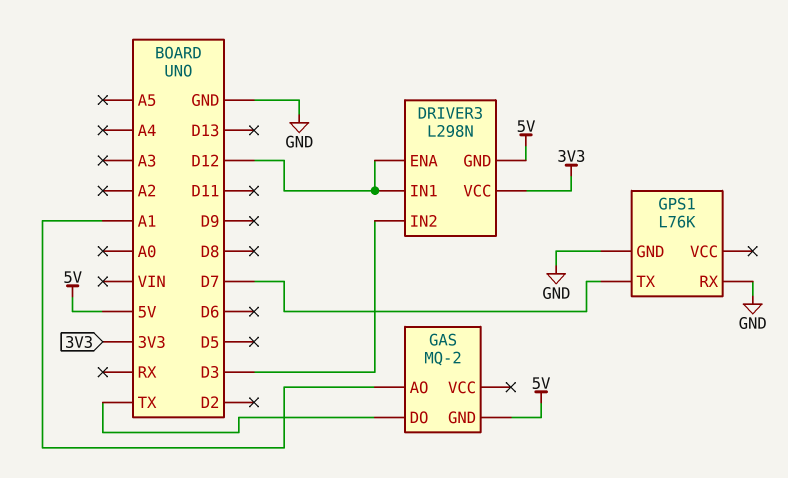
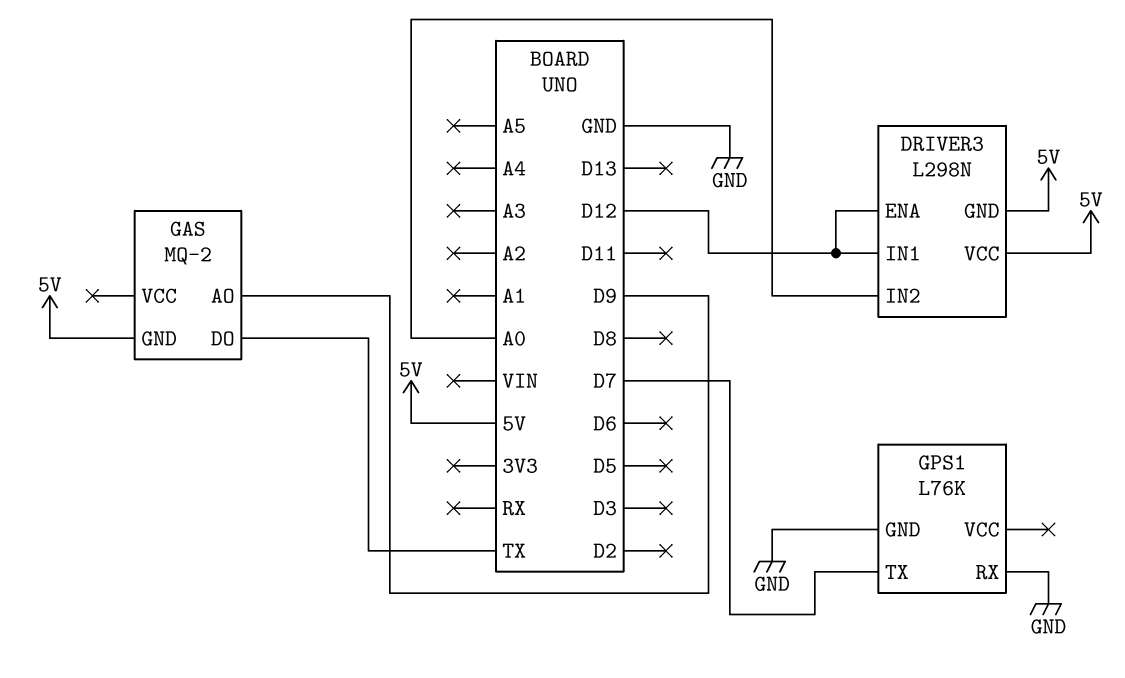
DRIVER3 pin IN2: D3 -> A0
DRIVER3 pin VCC: 3V3 -> 5V
GAS pin AO: A1 -> D9

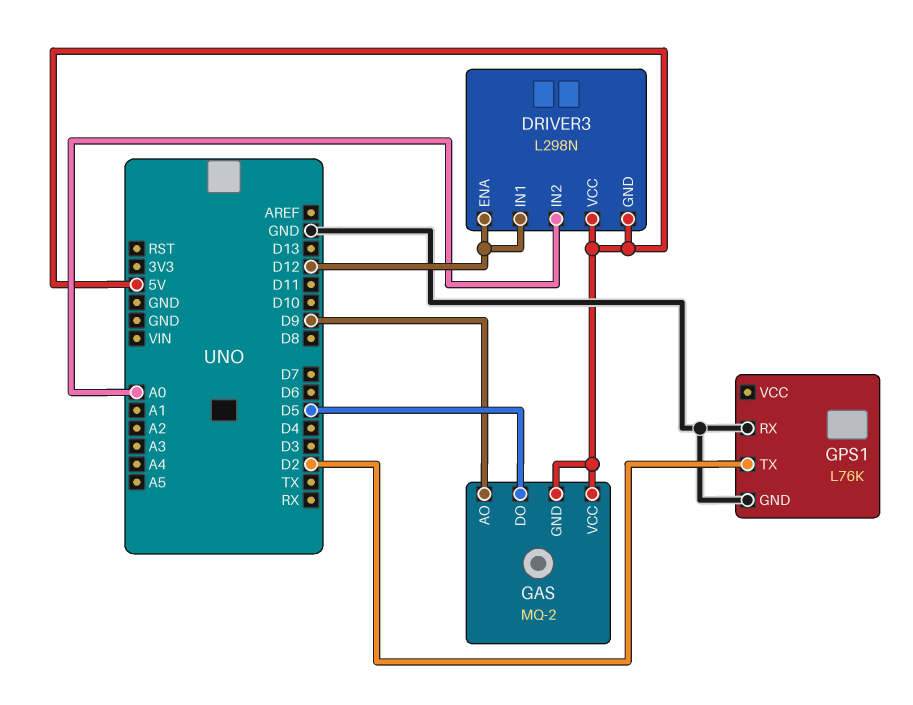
GAS pin DO: TX -> D5
GAS pin VCC: none -> 5V
GPS1 pin TX: D7 -> D2

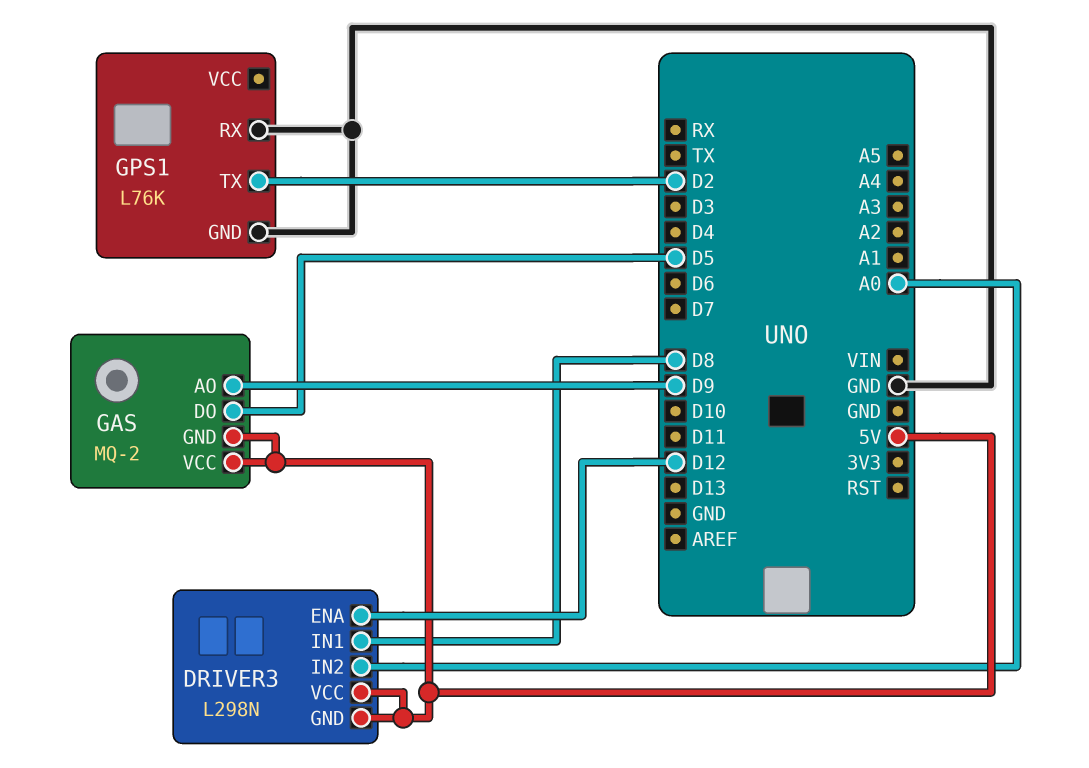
DRIVER3 pin IN1: D12 -> D8

